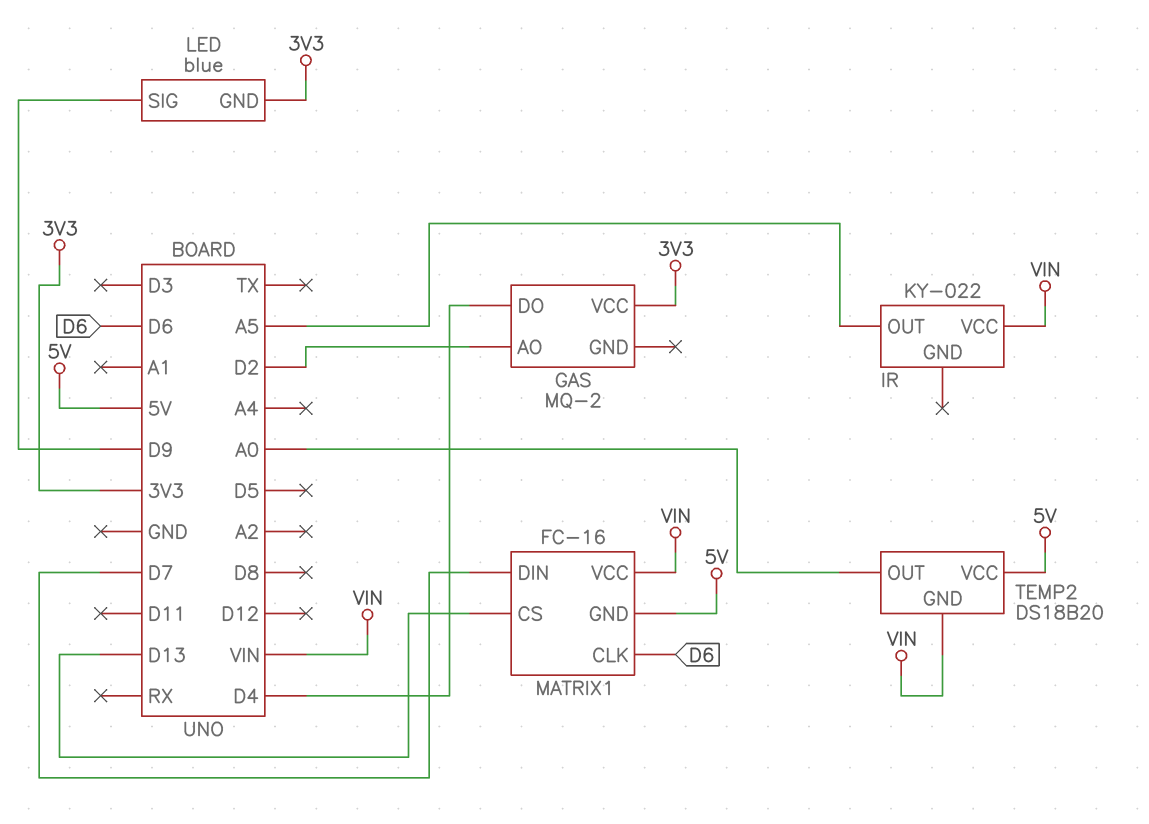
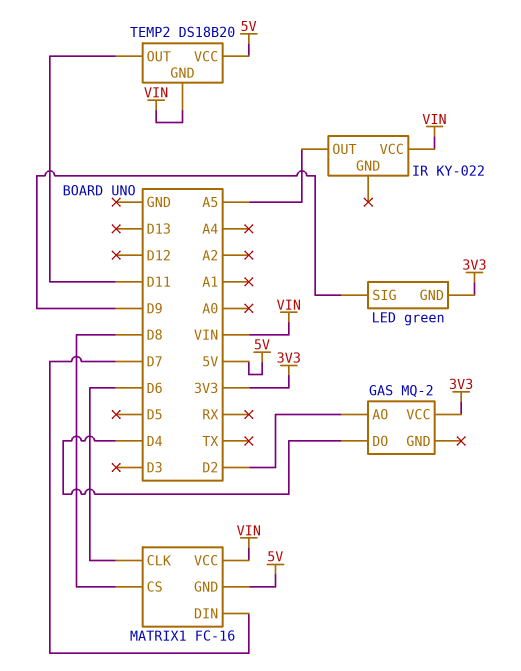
LED: blue -> green
MATRIX1 pin CS: D13 -> D8
TEMP2 pin OUT: A0 -> D11

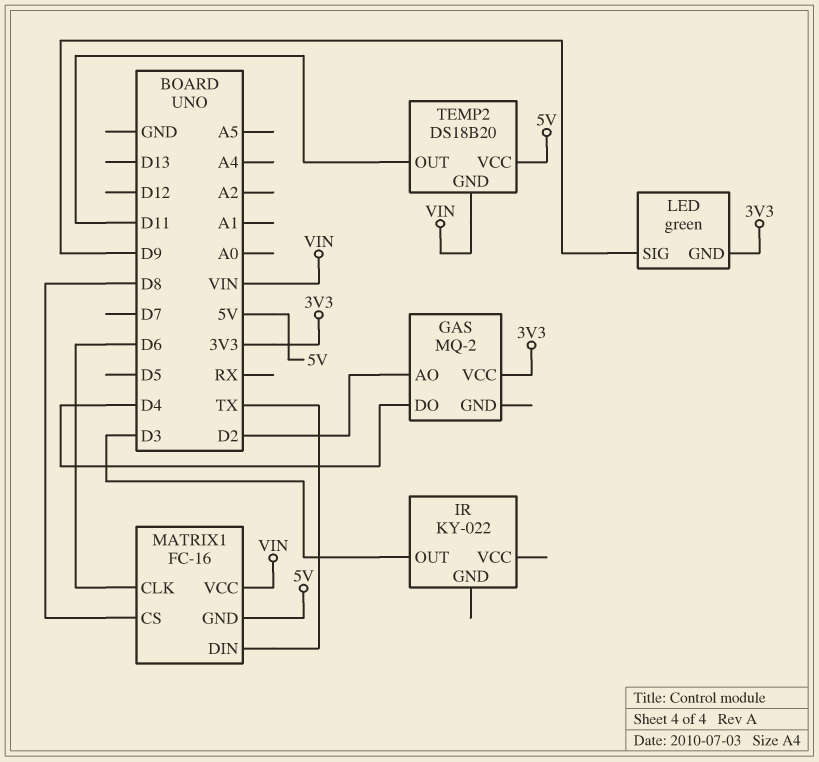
IR pin OUT: A5 -> D3
IR pin VCC: VIN -> none
MATRIX1 pin DIN: D7 -> TX

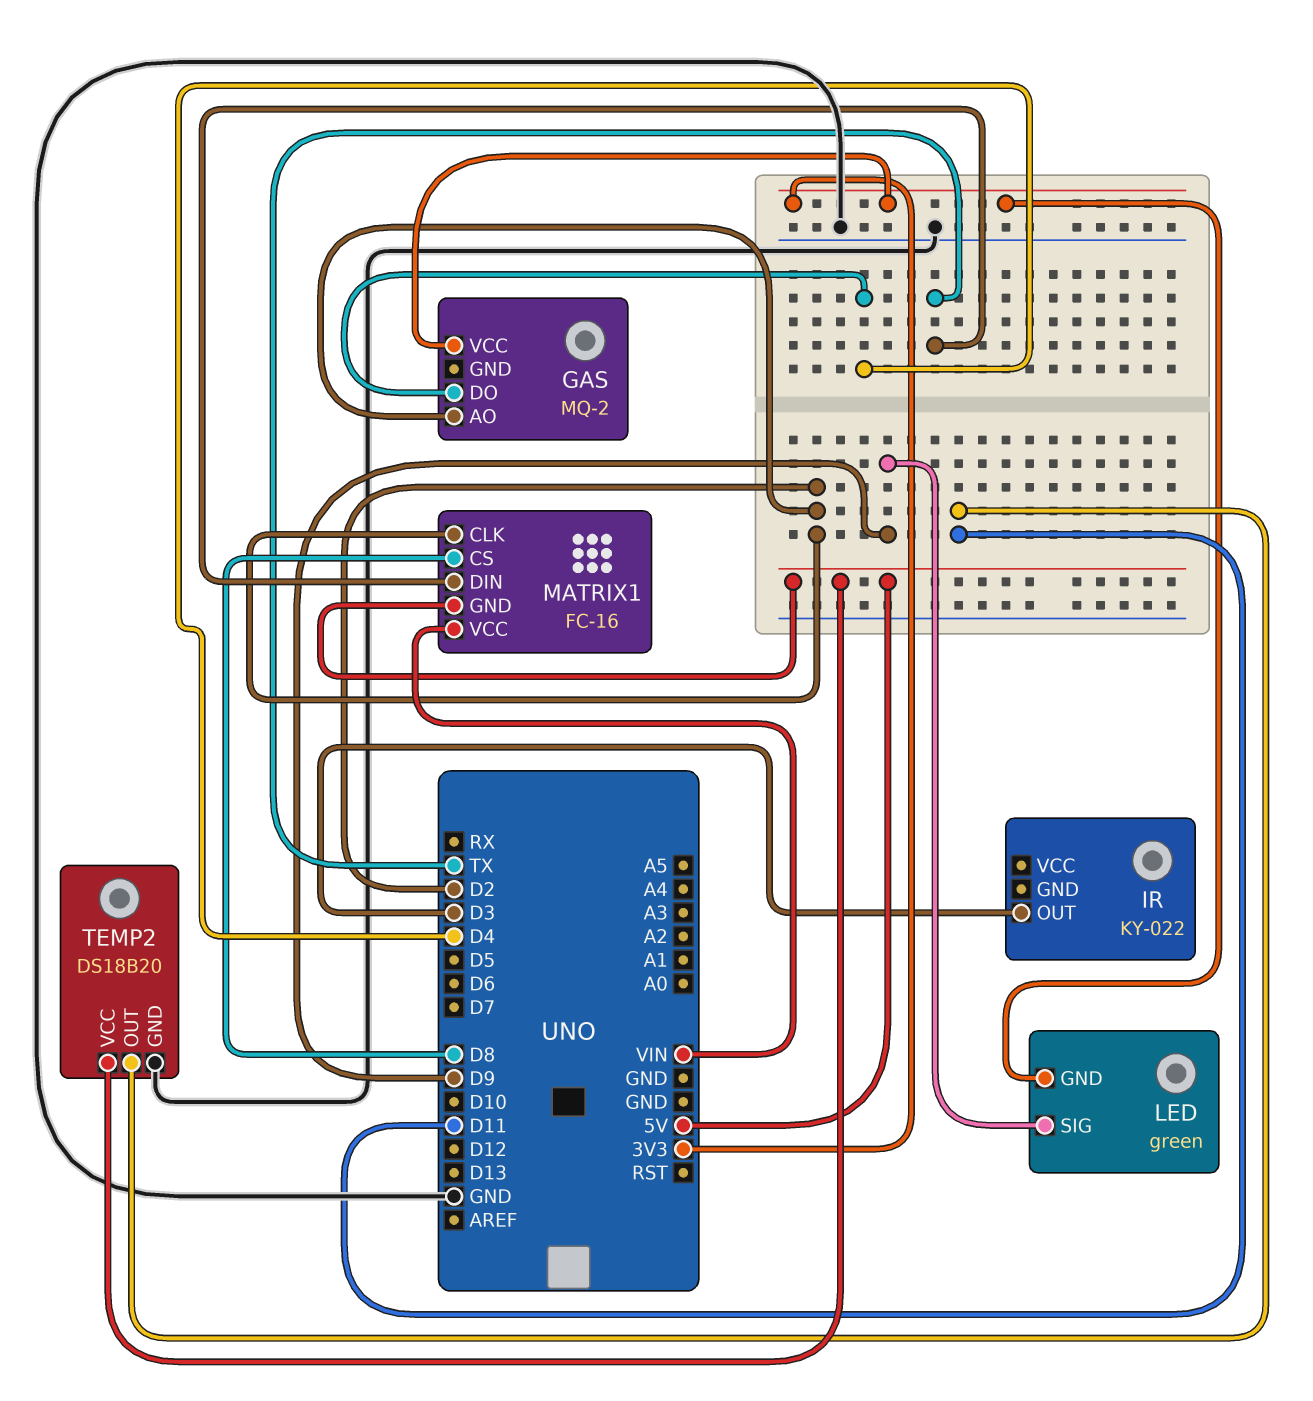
MATRIX1 pin CLK: D6 -> D2
TEMP2 pin GND: VIN -> GND

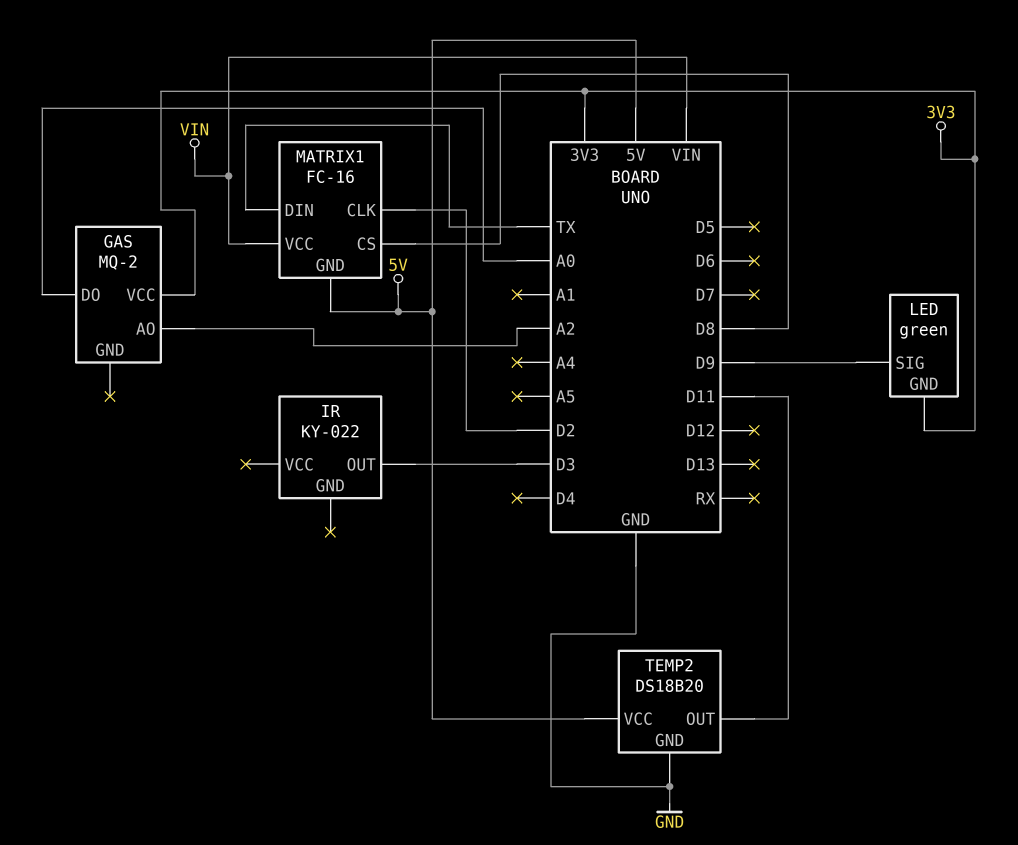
GAS pin AO: D2 -> A2
GAS pin DO: D4 -> A0

